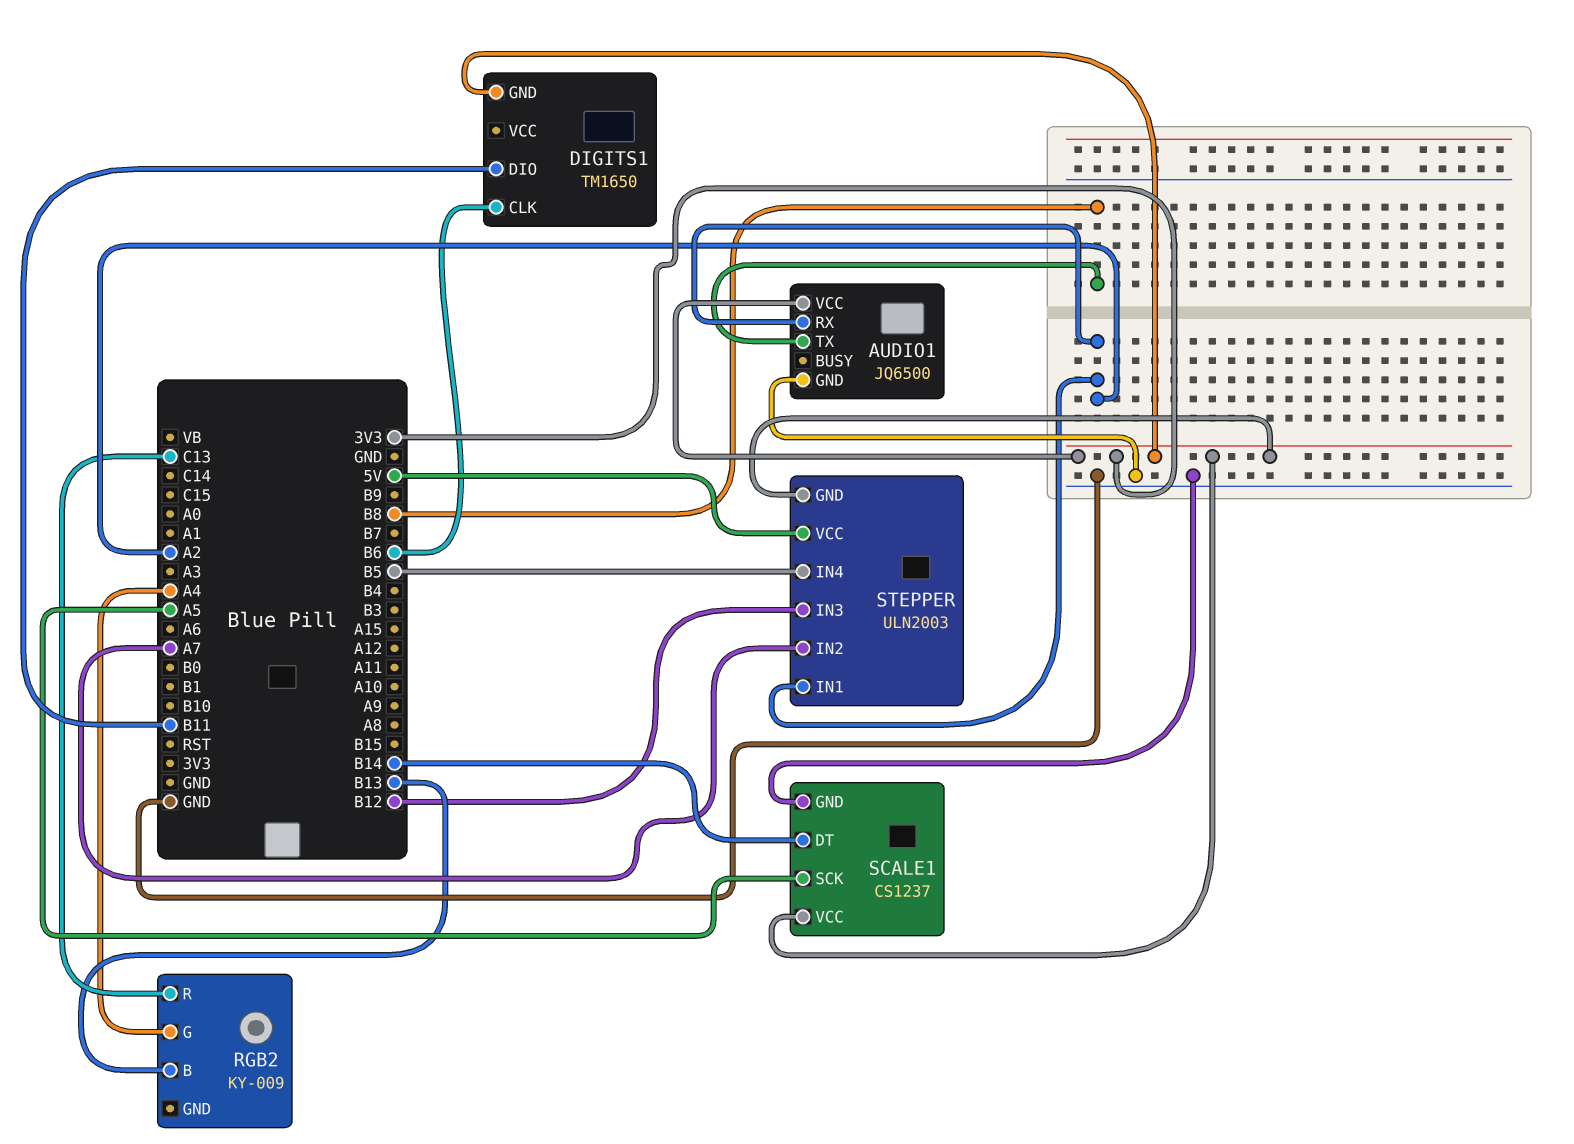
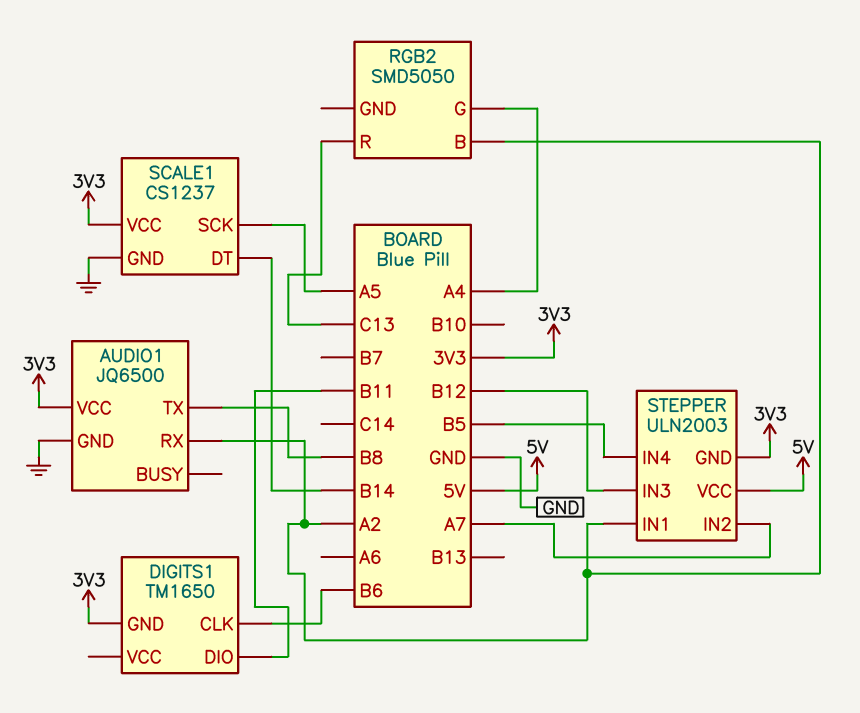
RGB2: KY-009 -> SMD5050
RGB2 pin B: B13 -> A2

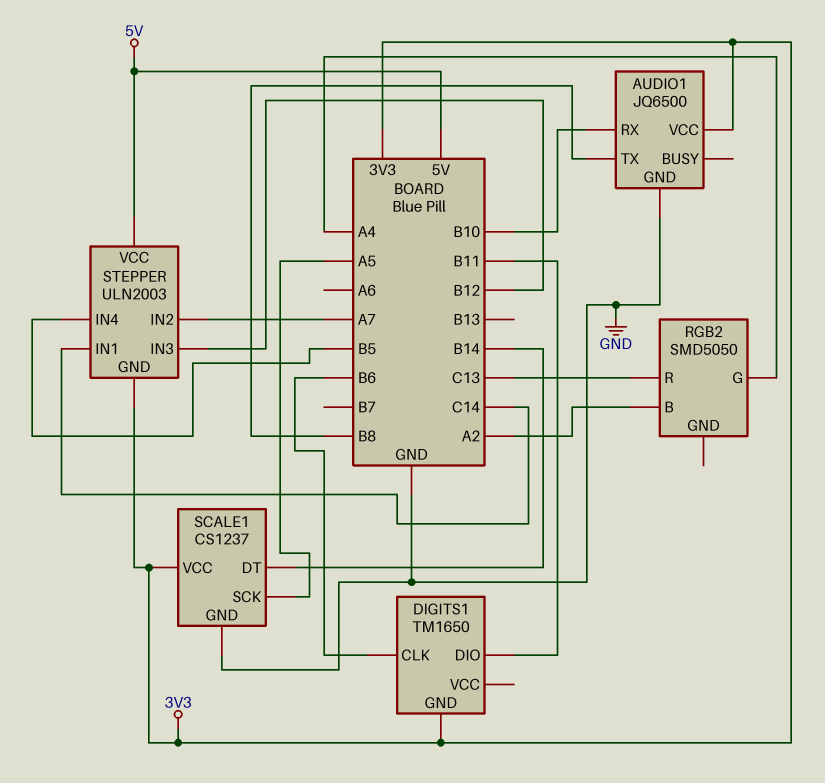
AUDIO1 pin RX: A2 -> B10
STEPPER pin IN1: A2 -> C14

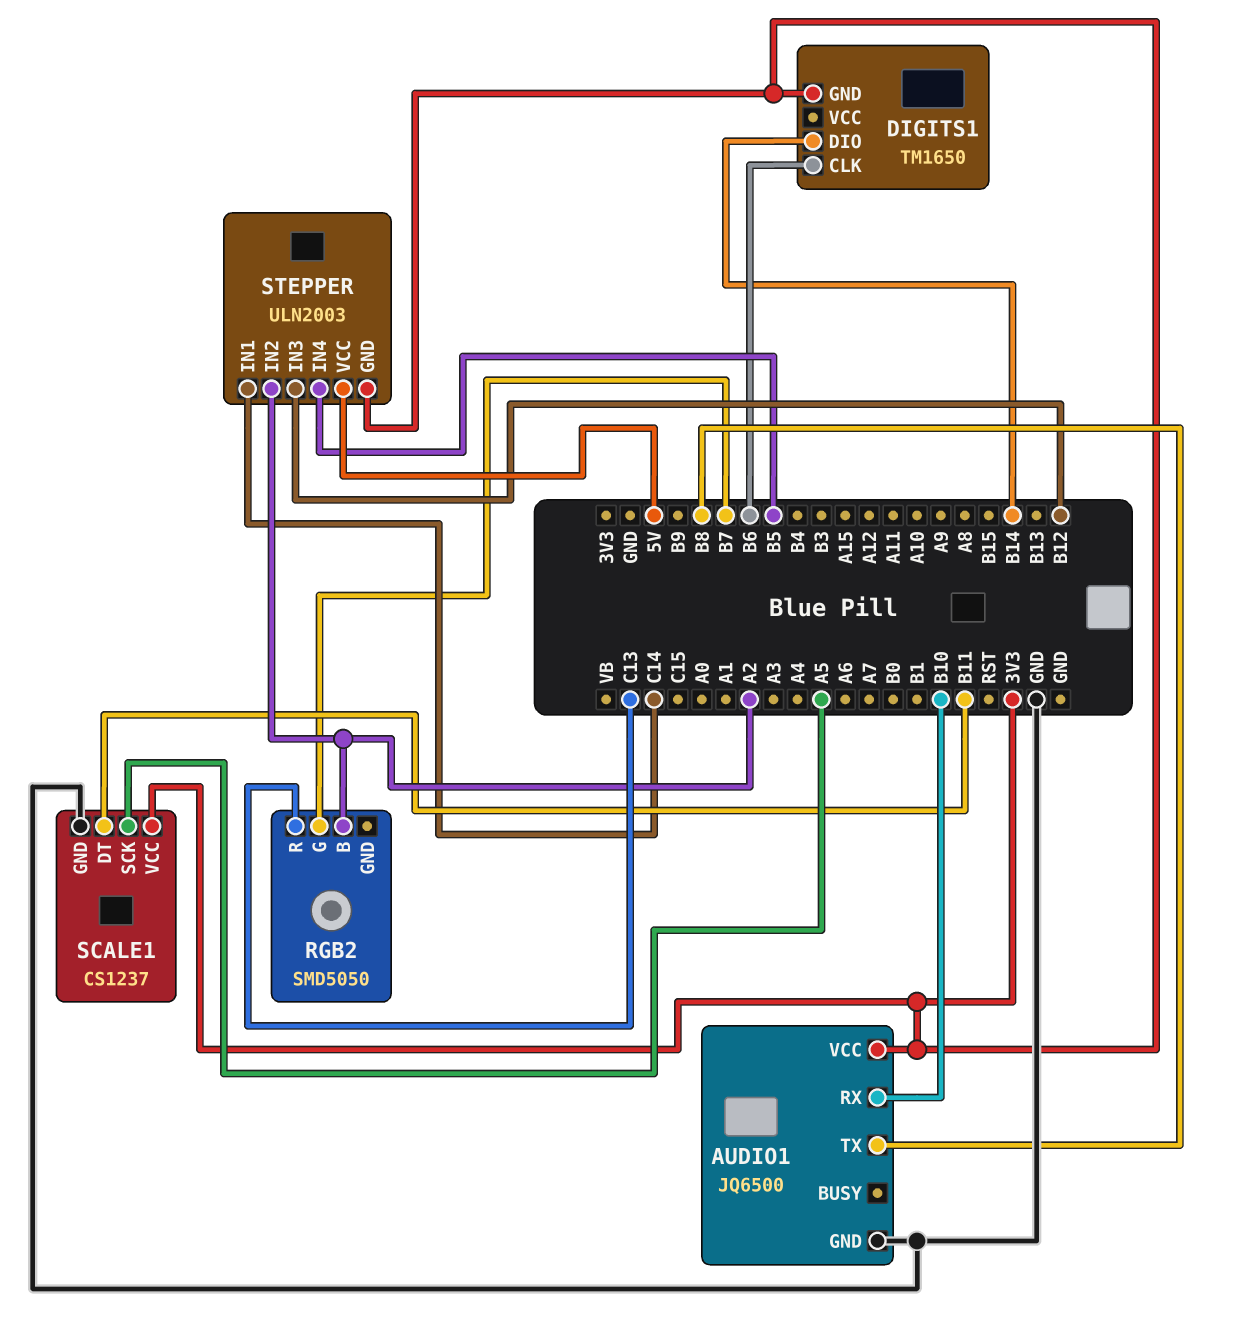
DIGITS1 pin DIO: B11 -> B14
RGB2 pin G: A4 -> B7
SCALE1 pin DT: B14 -> B11
STEPPER pin IN2: A7 -> A2

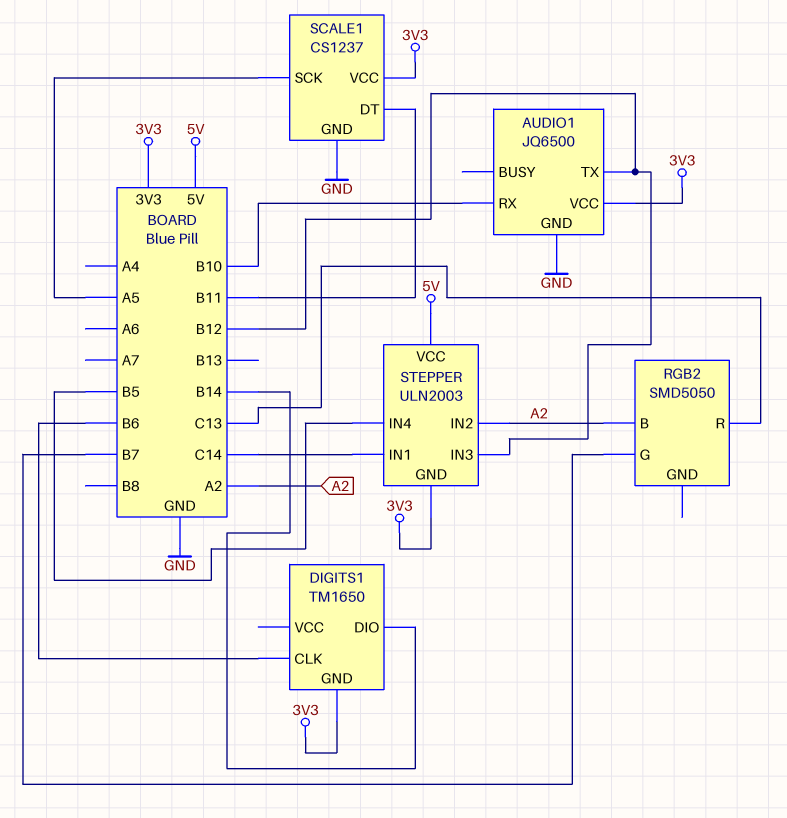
AUDIO1 pin TX: B8 -> B12

